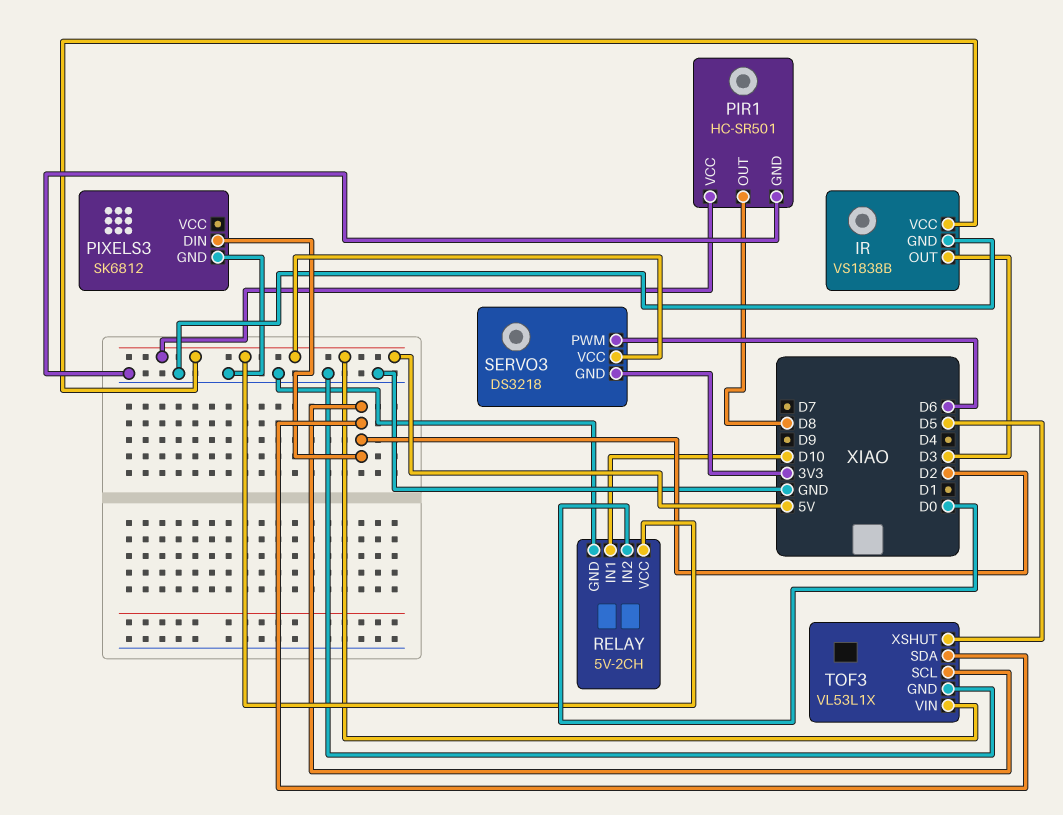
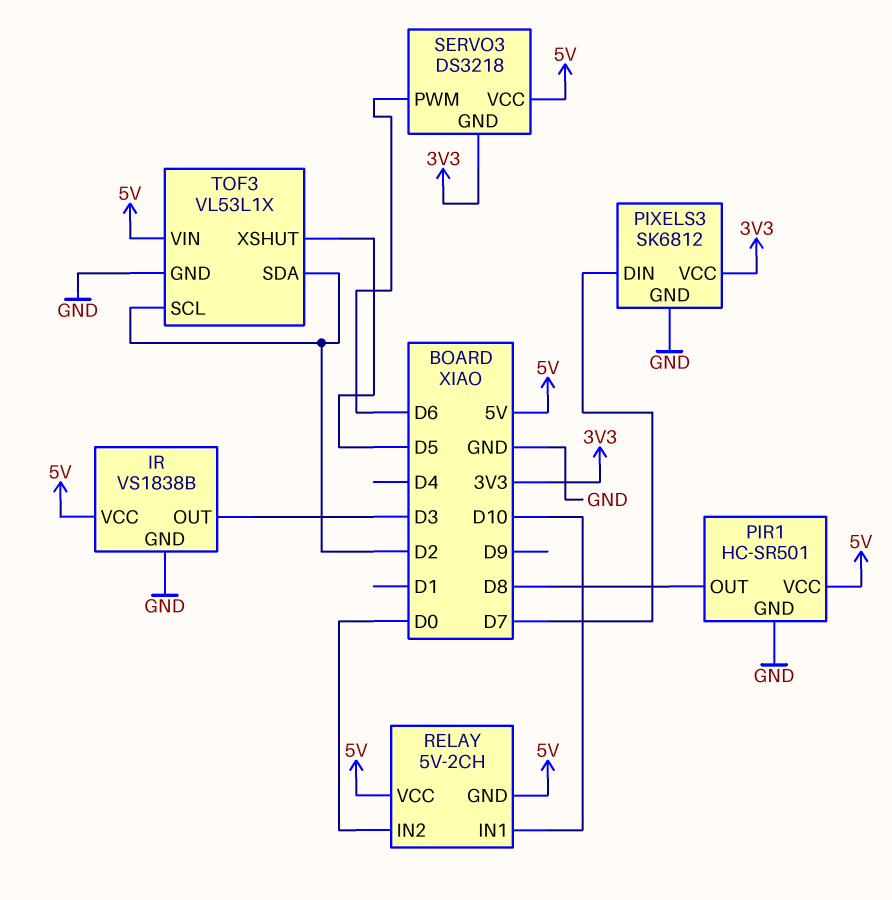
PIXELS3 pin DIN: D2 -> D7
PIXELS3 pin VCC: none -> 3V3
RELAY pin GND: GND -> 5V

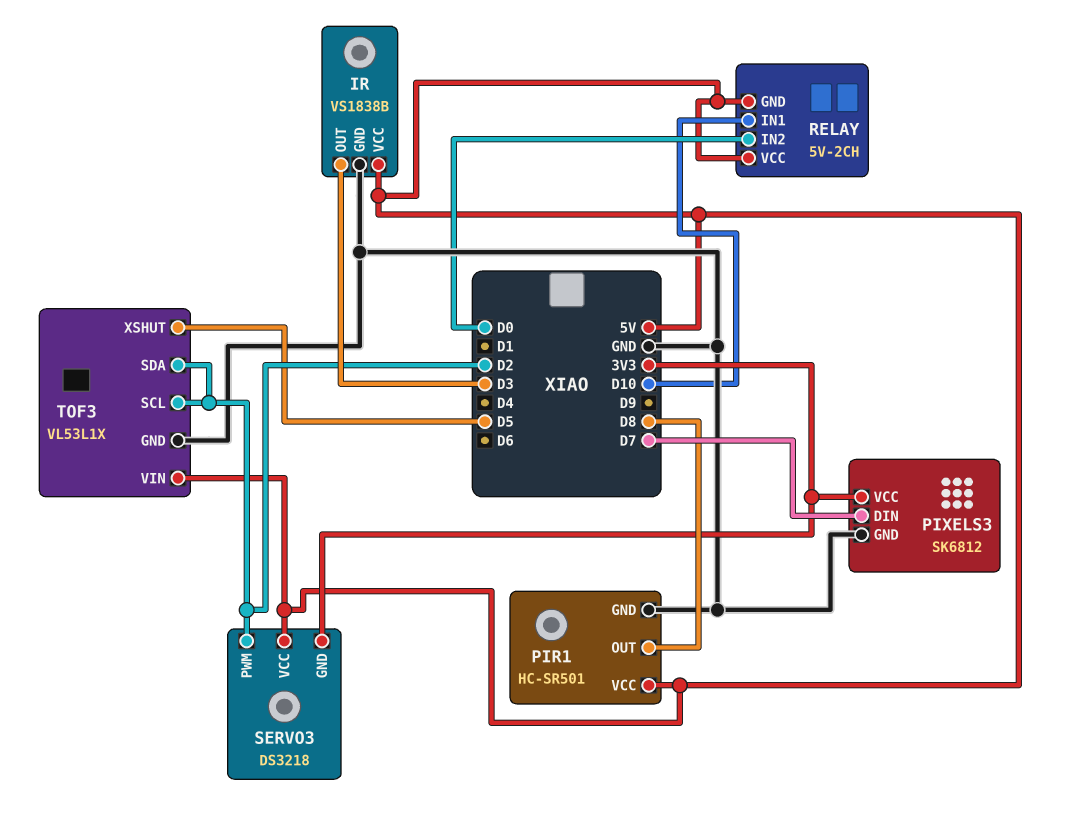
SERVO3 pin PWM: D6 -> D2

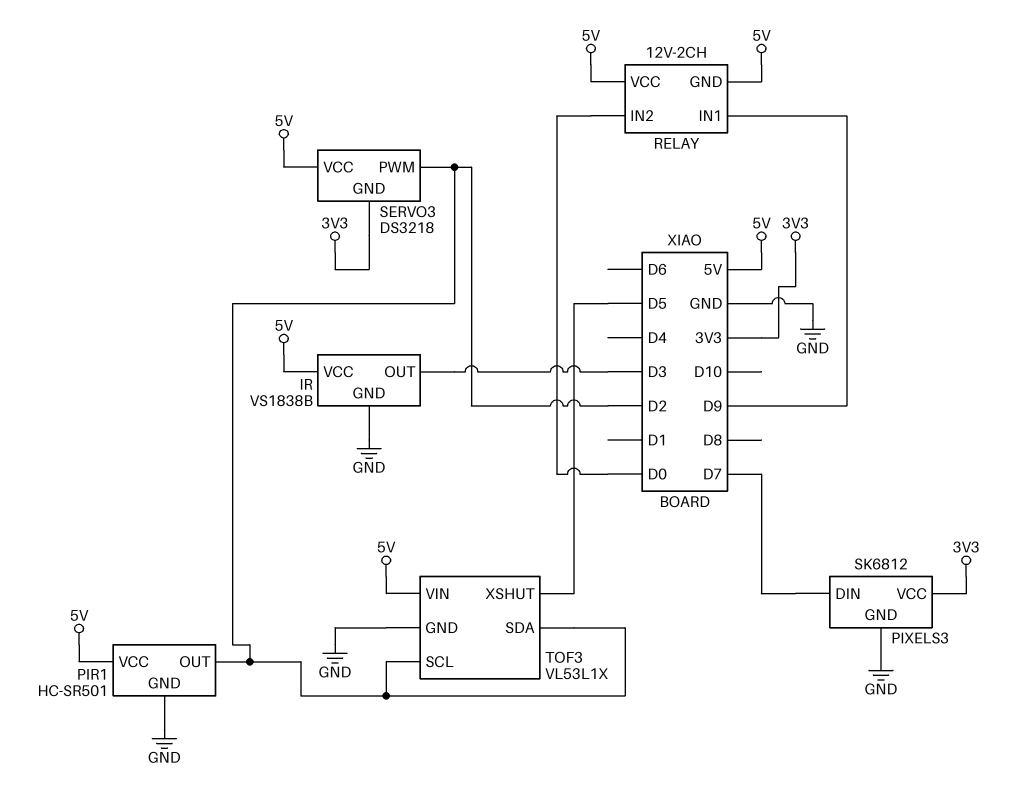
PIR1 pin OUT: D8 -> D2
RELAY: 5V-2CH -> 12V-2CH
RELAY pin IN1: D10 -> D9

